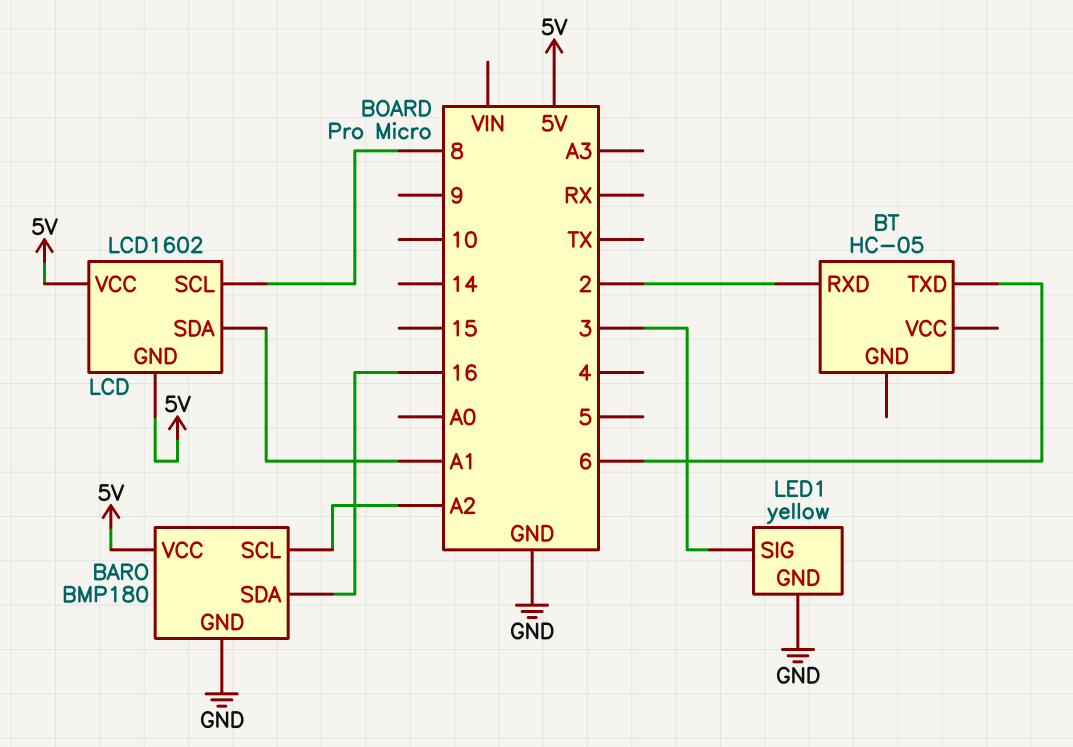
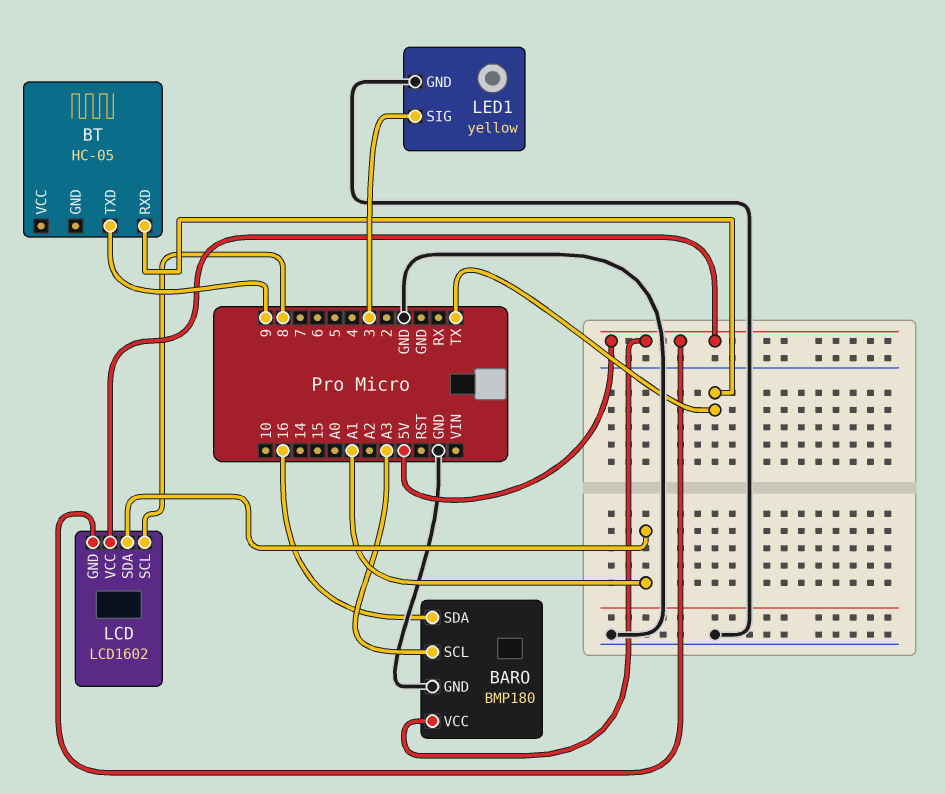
BARO pin SCL: A2 -> A3
BT pin RXD: 2 -> TX
BT pin TXD: 6 -> 9

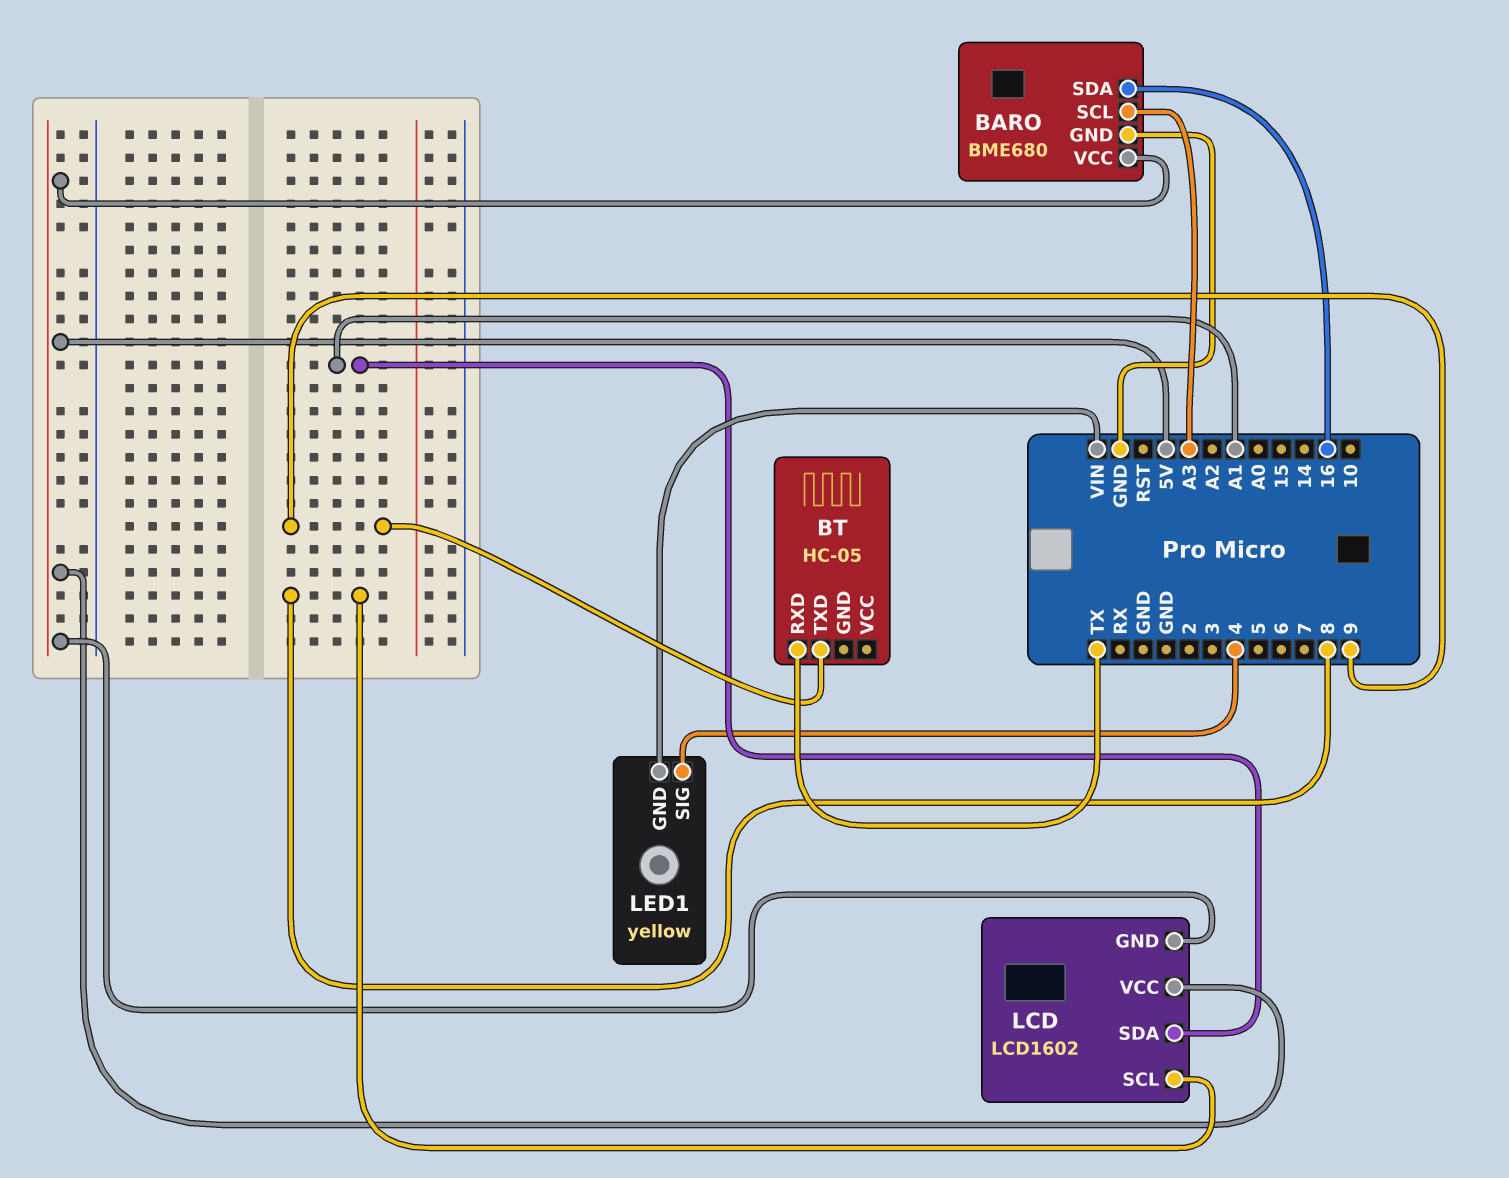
BARO: BMP180 -> BME680
LED1 pin GND: GND -> VIN
LED1 pin SIG: 3 -> 4

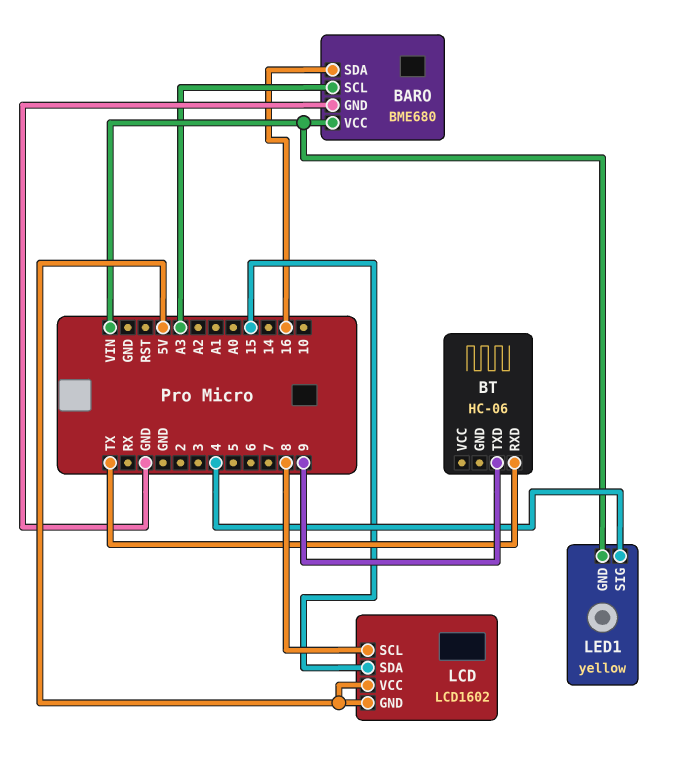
BARO pin VCC: 5V -> VIN
BT: HC-05 -> HC-06
LCD pin SDA: A1 -> 15

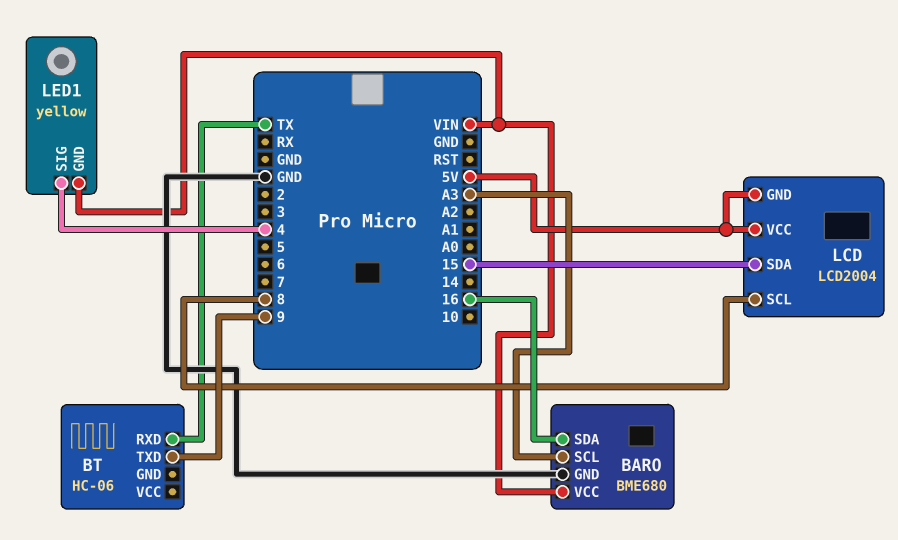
LCD: LCD1602 -> LCD2004

